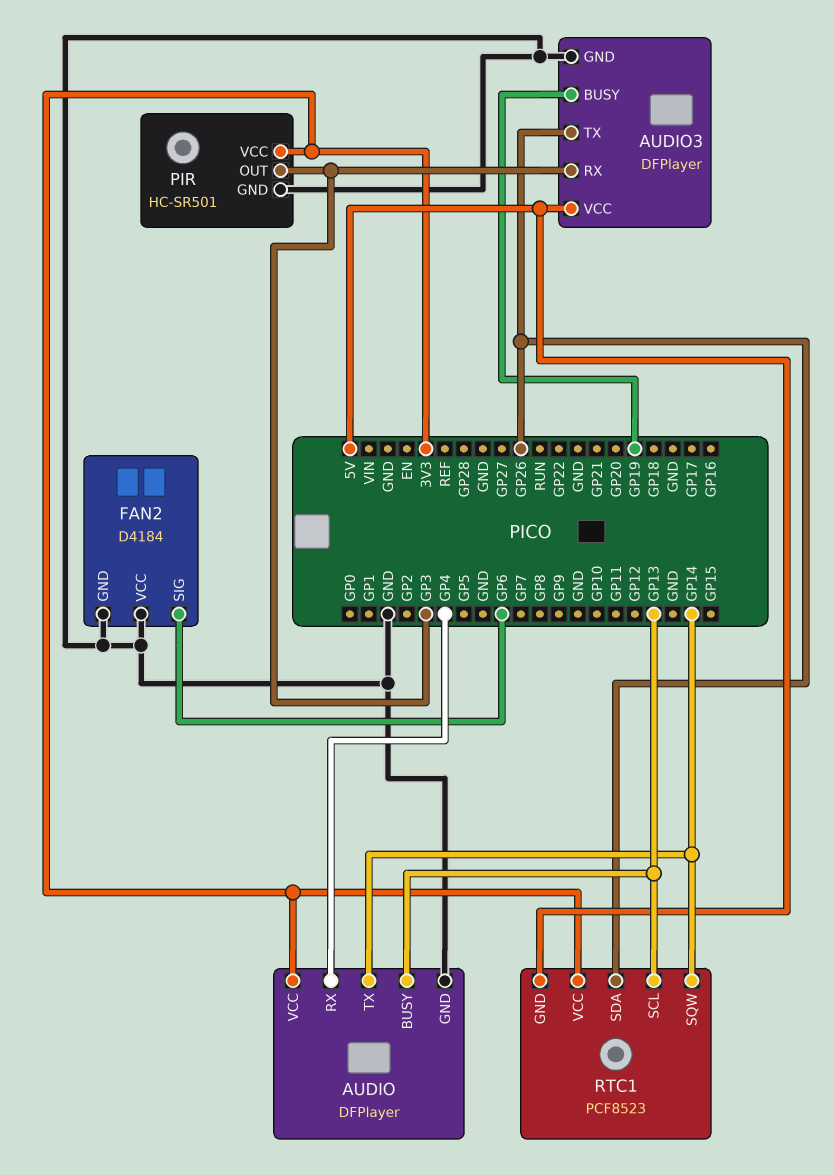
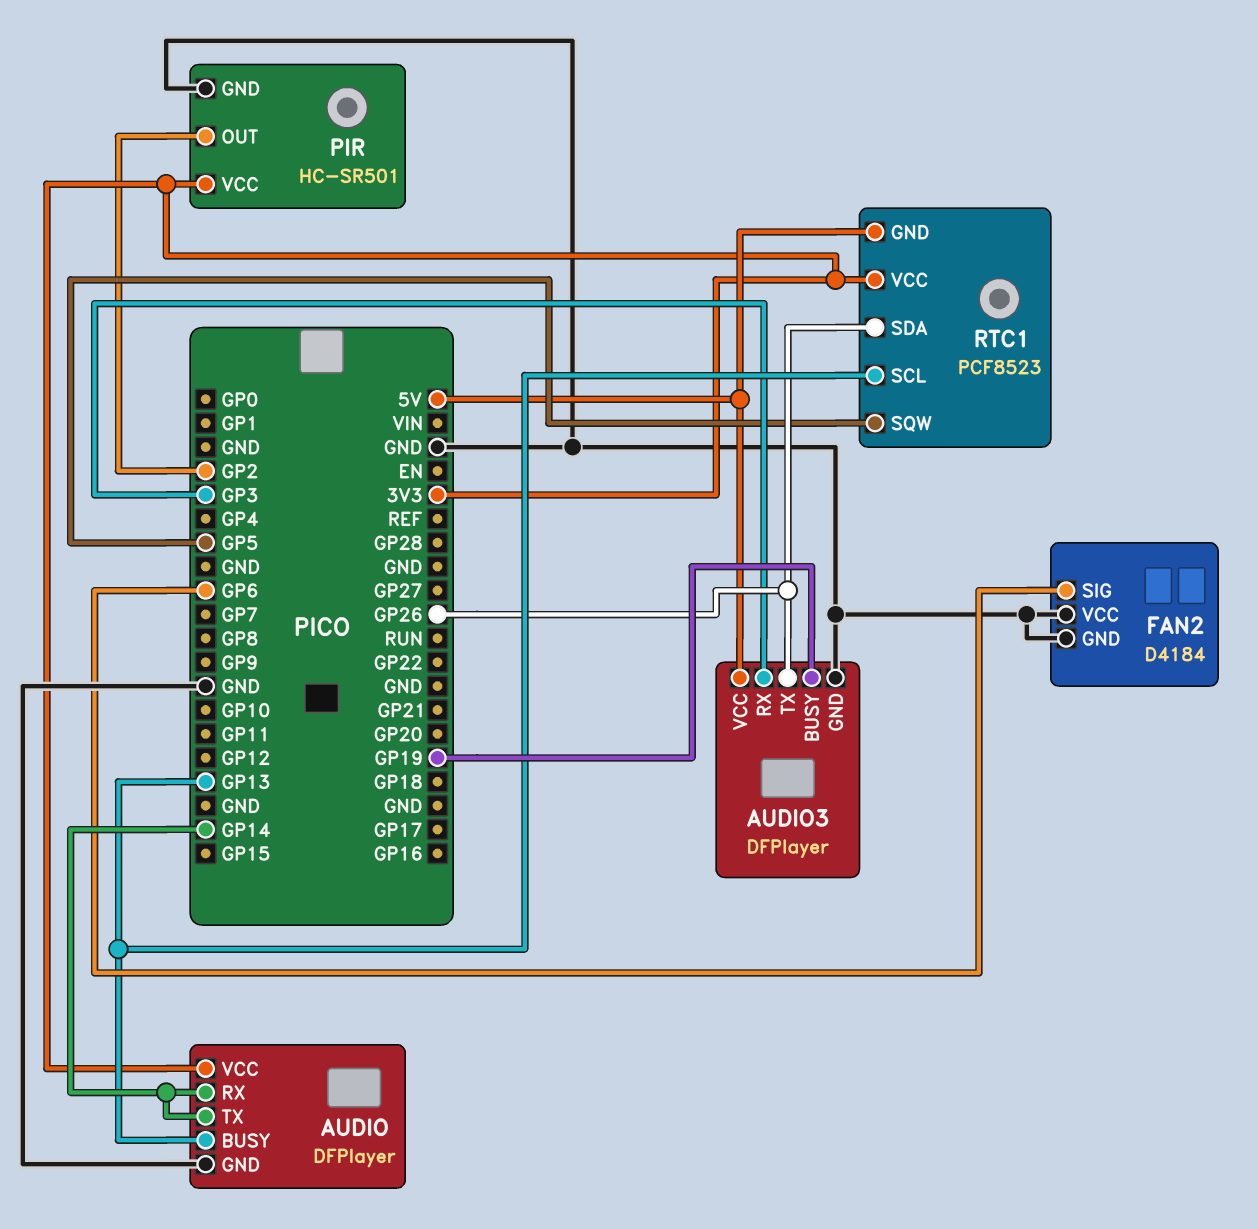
AUDIO pin RX: GP4 -> GP14
PIR pin OUT: GP3 -> GP2
RTC1 pin SQW: GP14 -> GP5

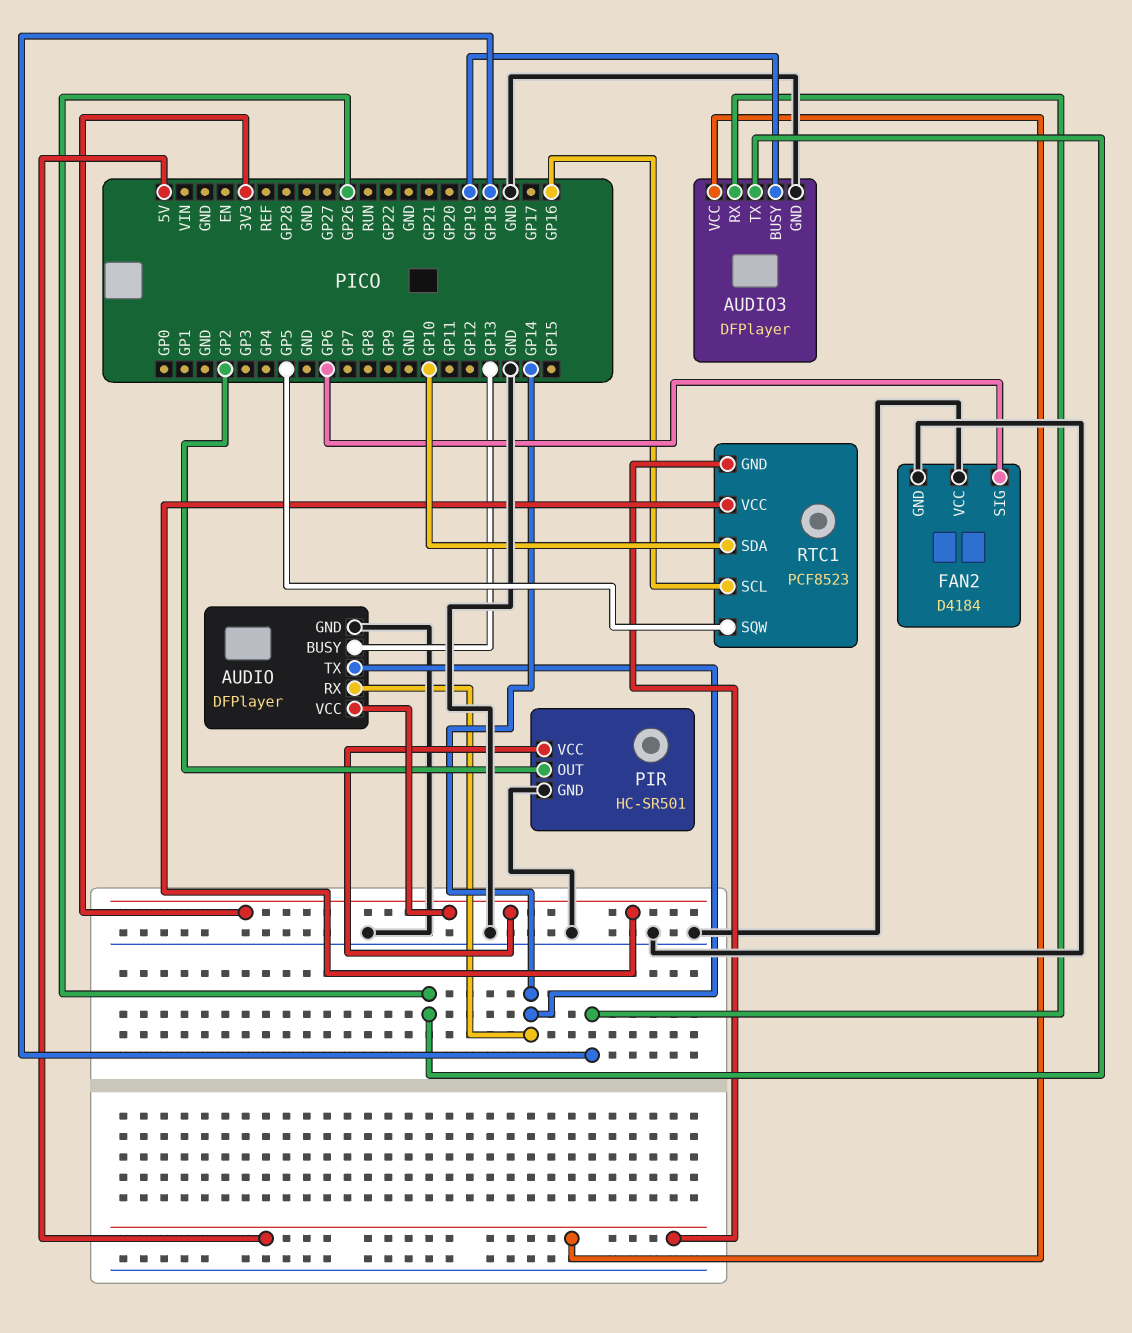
AUDIO3 pin RX: GP3 -> GP18
RTC1 pin SCL: GP13 -> GP16
RTC1 pin SDA: GP26 -> GP10

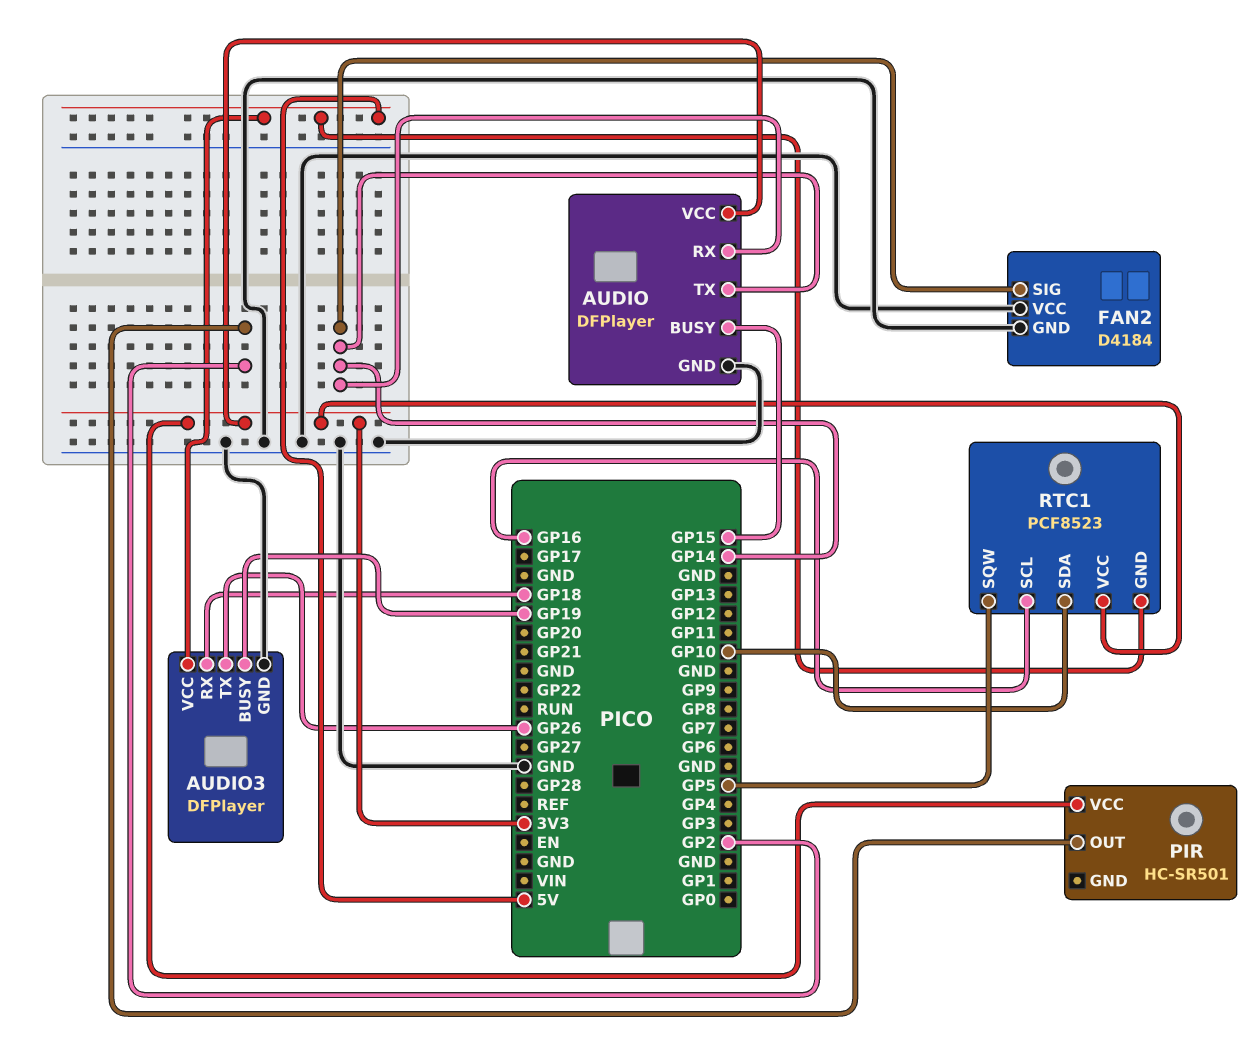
AUDIO pin BUSY: GP13 -> GP15
FAN2 pin SIG: GP6 -> GP14
PIR pin GND: GND -> none

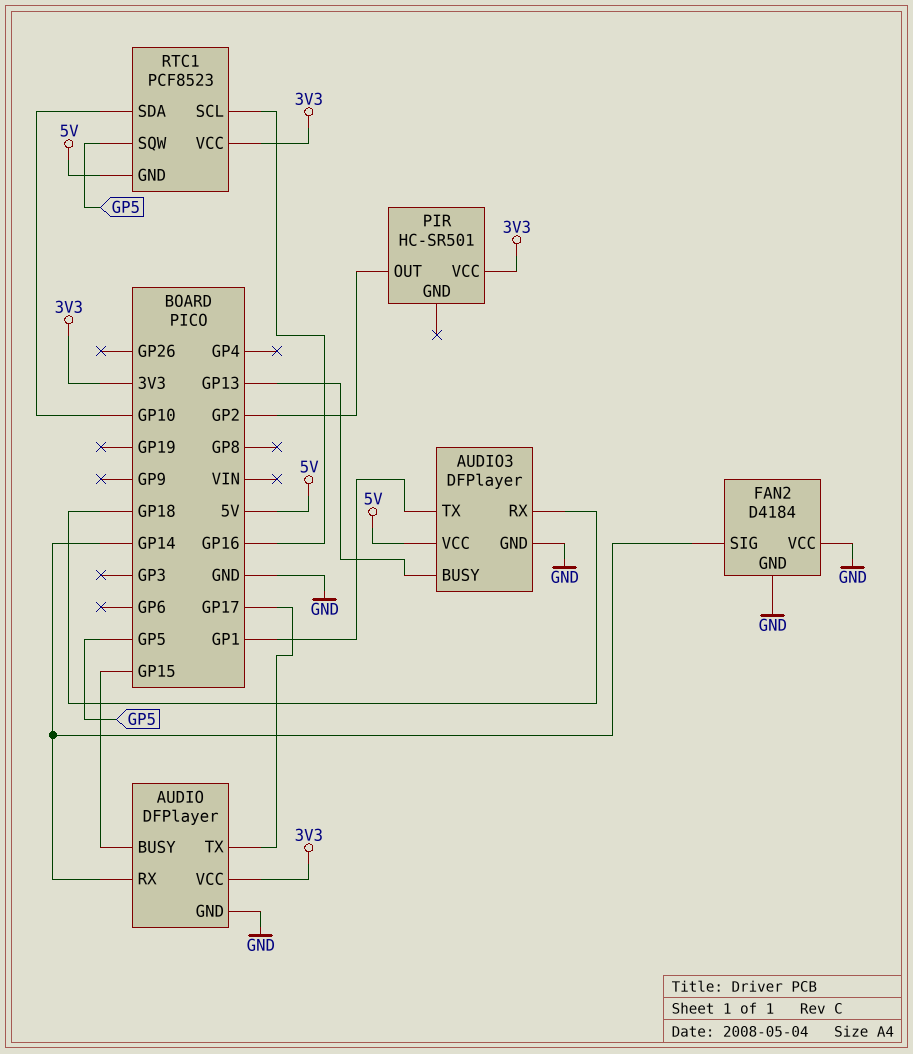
AUDIO pin TX: GP14 -> GP17
AUDIO3 pin BUSY: GP19 -> GP13
AUDIO3 pin TX: GP26 -> GP1

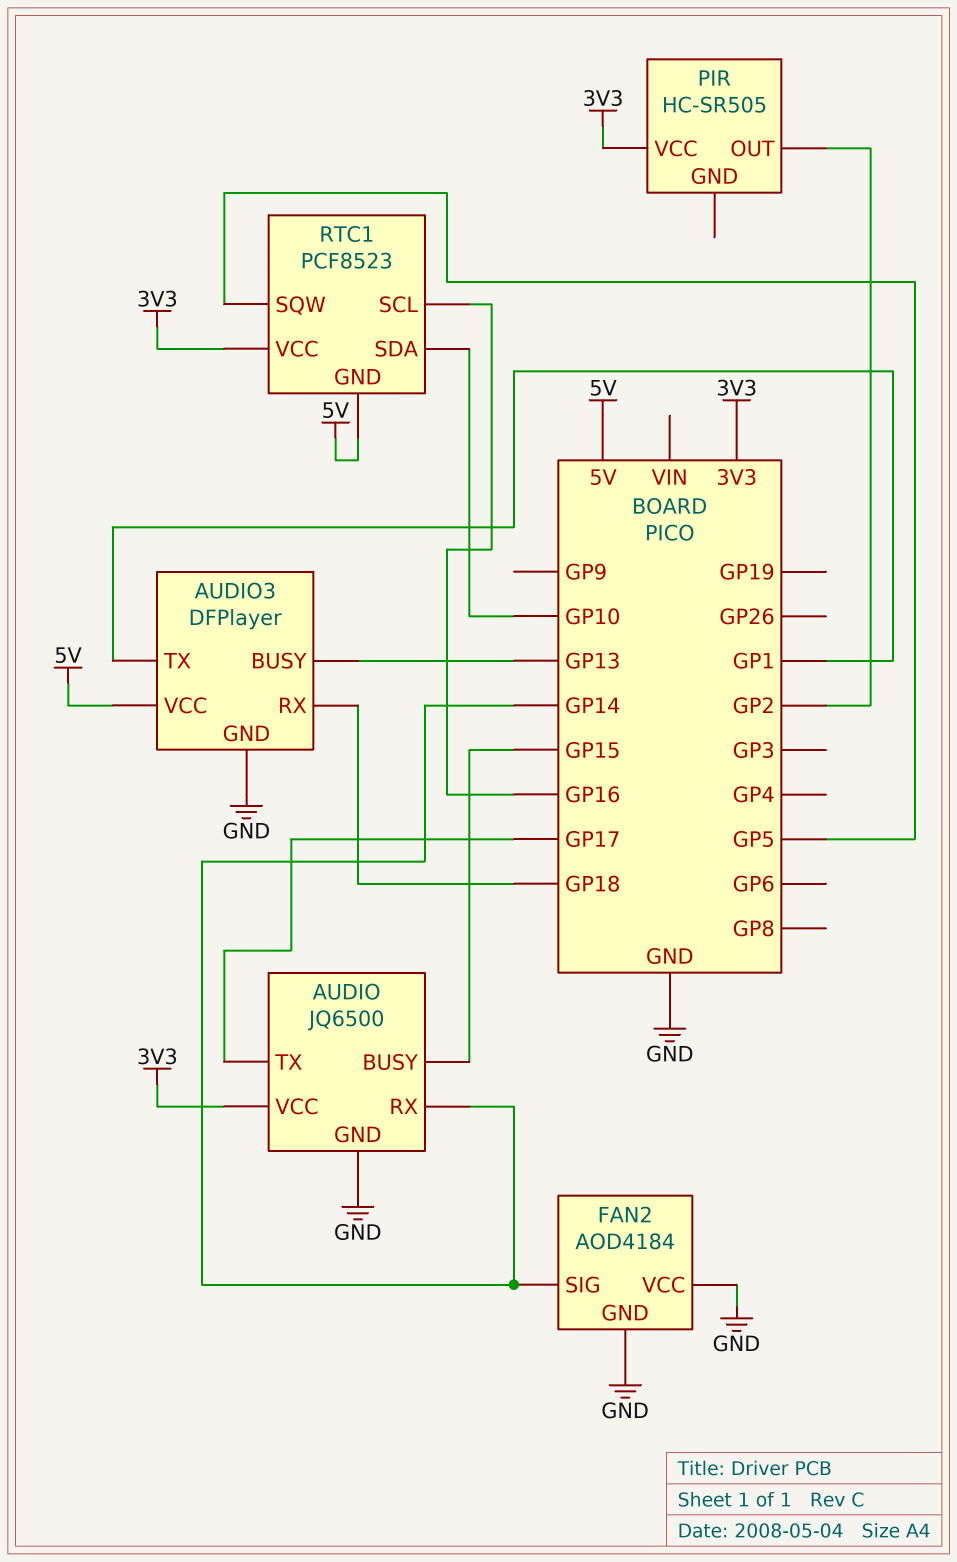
AUDIO: DFPlayer -> JQ6500
FAN2: D4184 -> AOD4184
PIR: HC-SR501 -> HC-SR505

